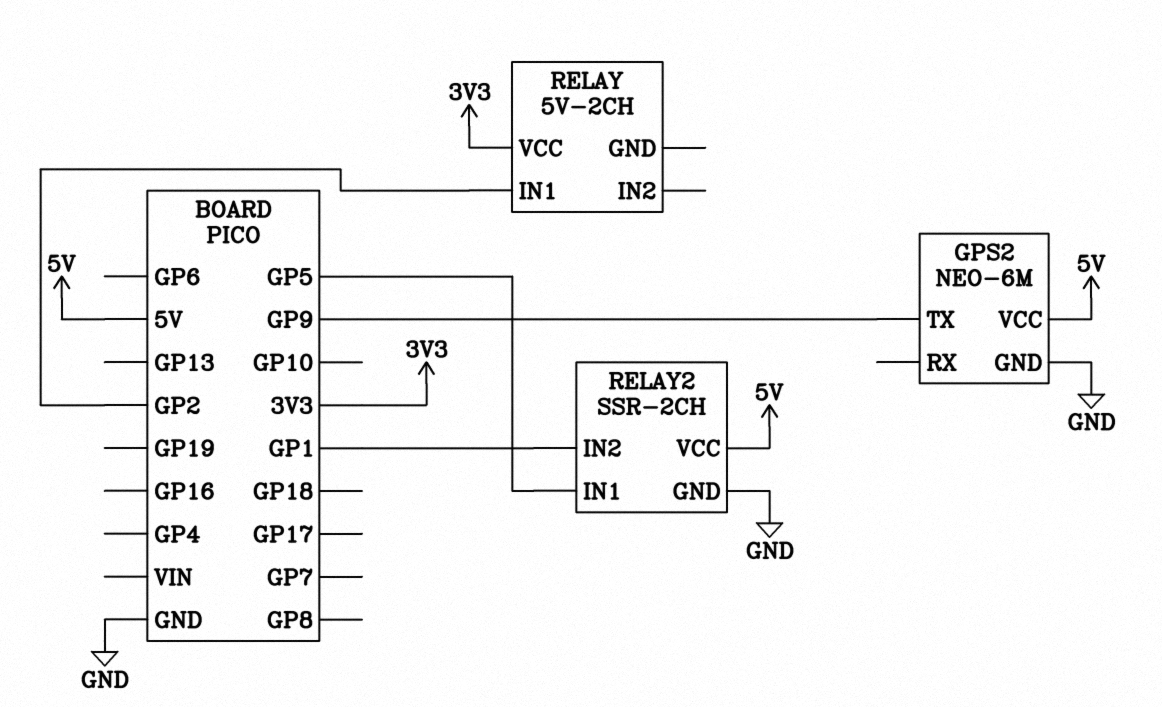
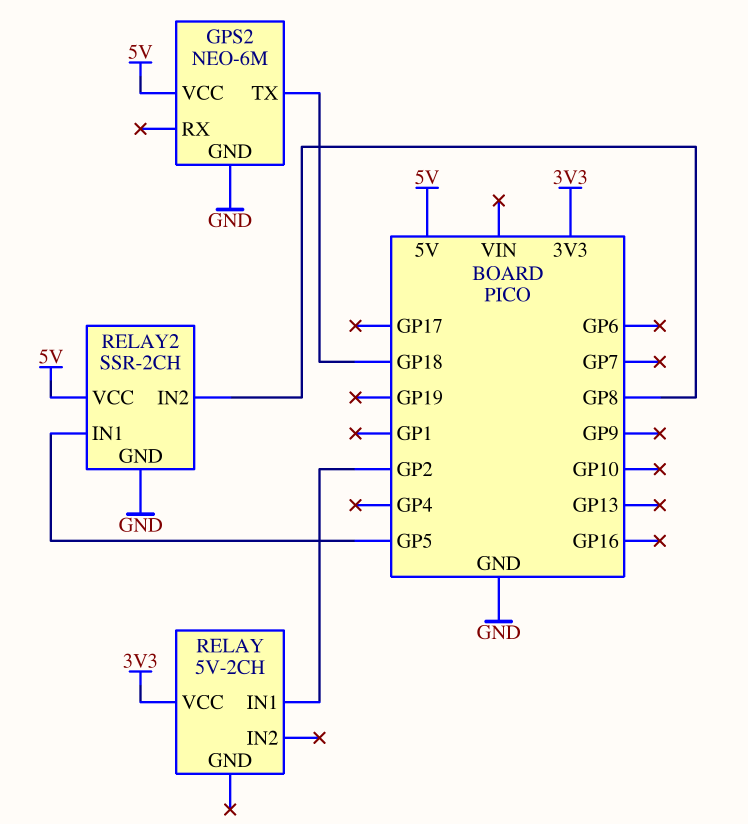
GPS2 pin TX: GP9 -> GP18
RELAY2 pin IN2: GP1 -> GP8

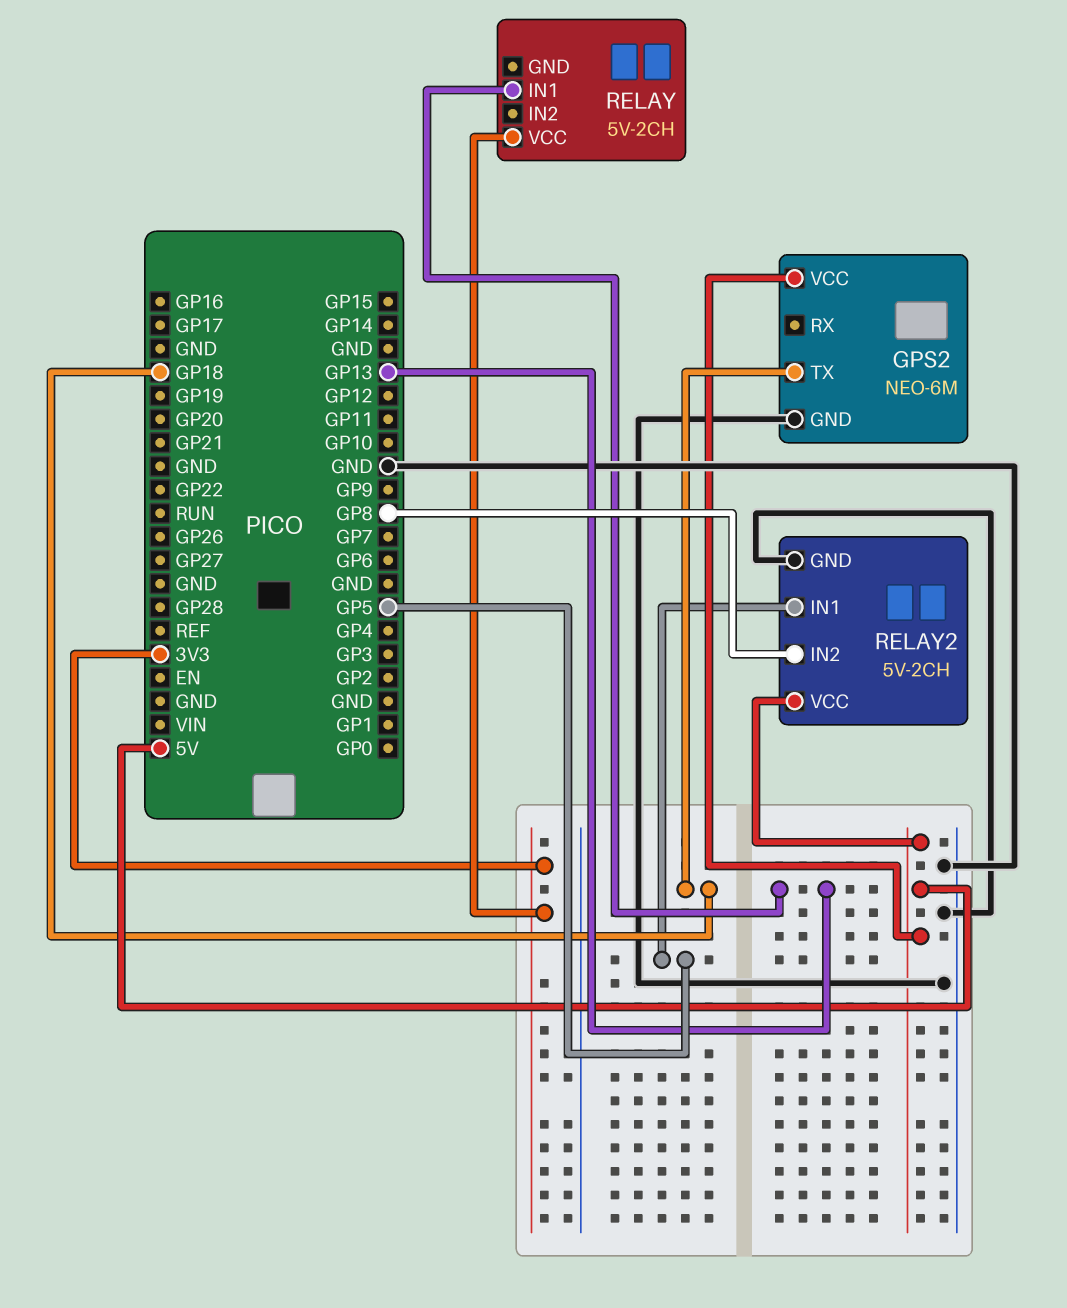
RELAY pin IN1: GP2 -> GP13
RELAY2: SSR-2CH -> 5V-2CH

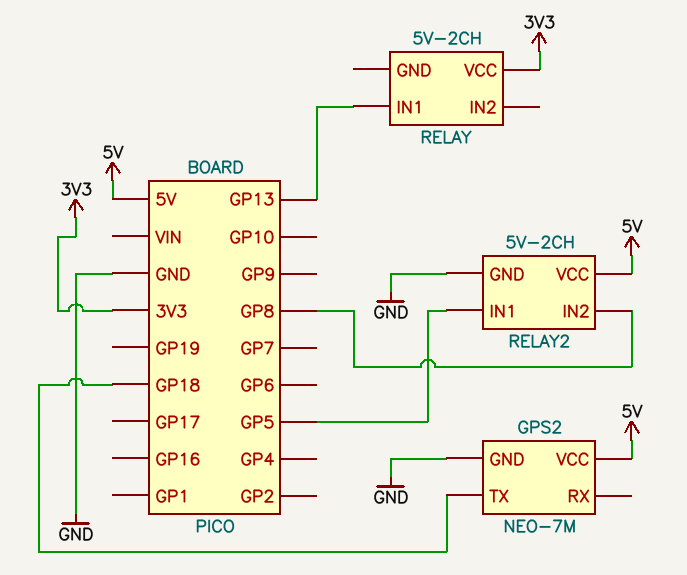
GPS2: NEO-6M -> NEO-7M

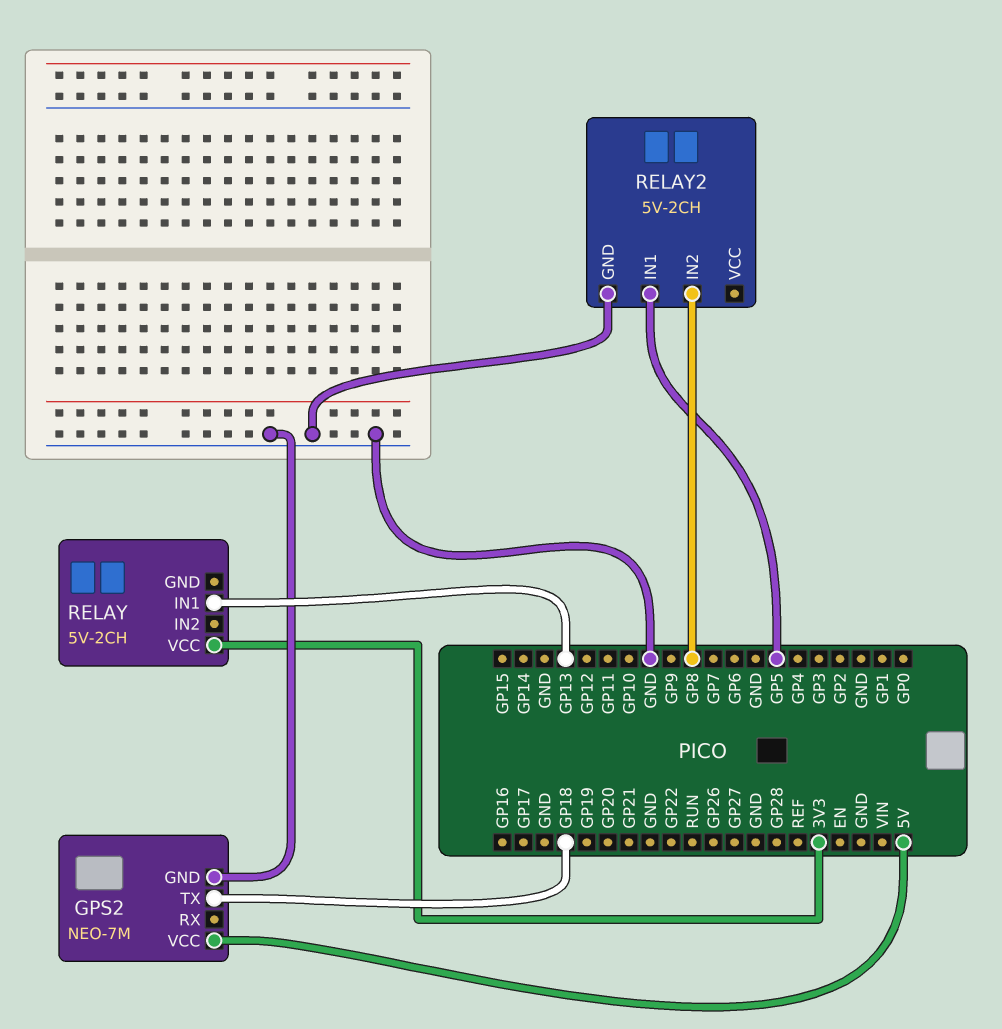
RELAY2 pin VCC: 5V -> none

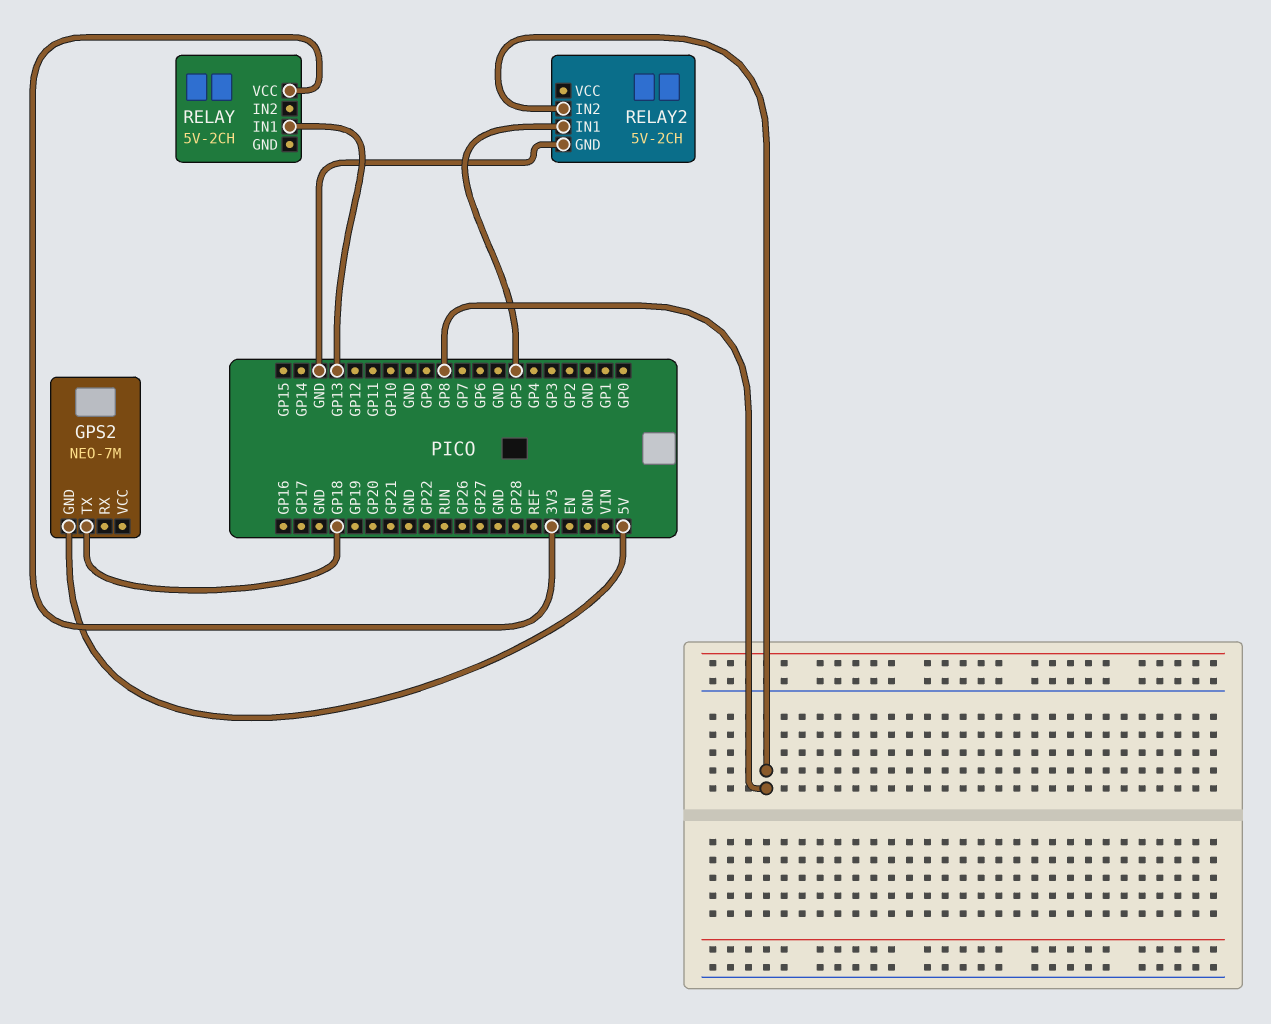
GPS2 pin GND: GND -> 5V
GPS2 pin VCC: 5V -> none

